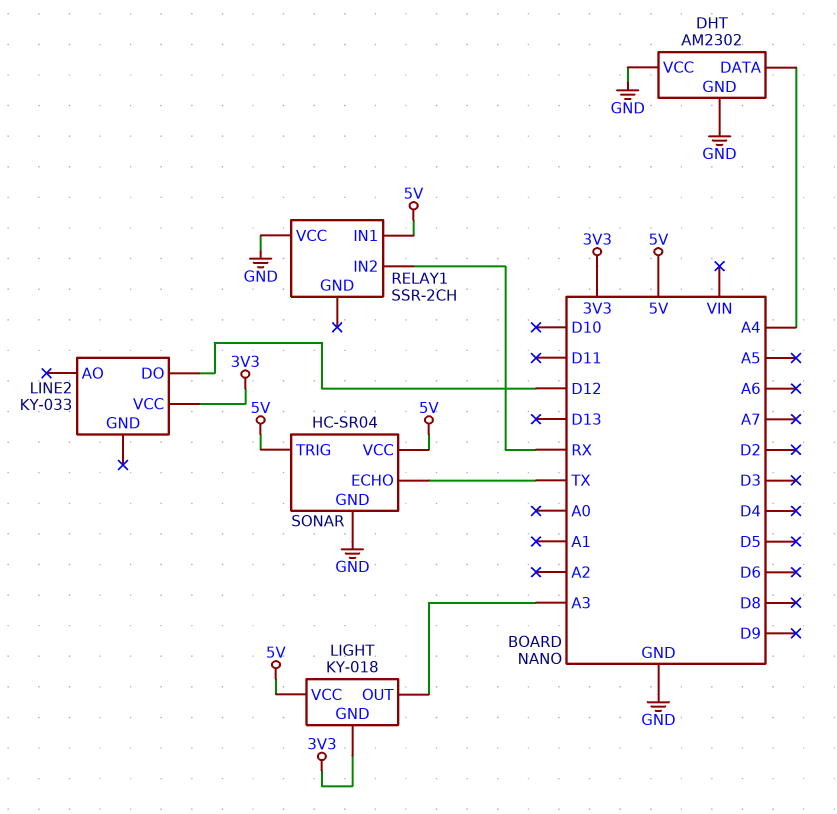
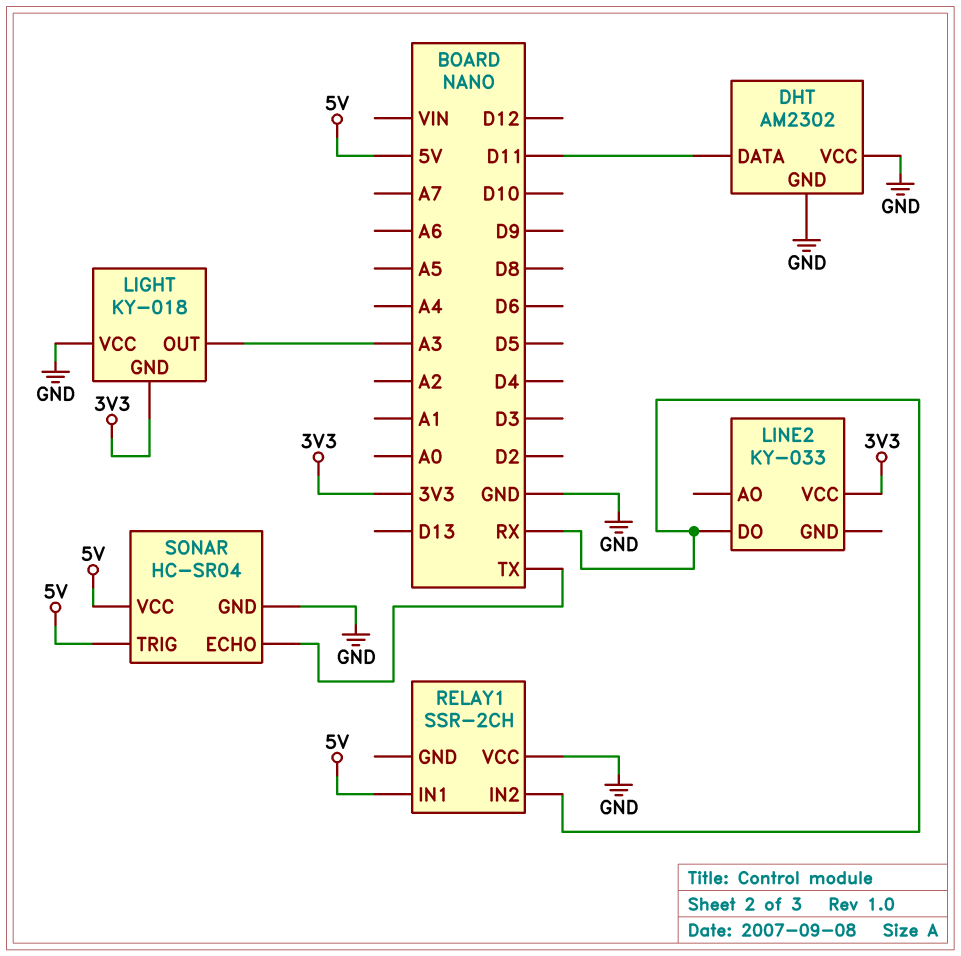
DHT pin DATA: A4 -> D11
LIGHT pin VCC: 5V -> GND
LINE2 pin DO: D12 -> RX

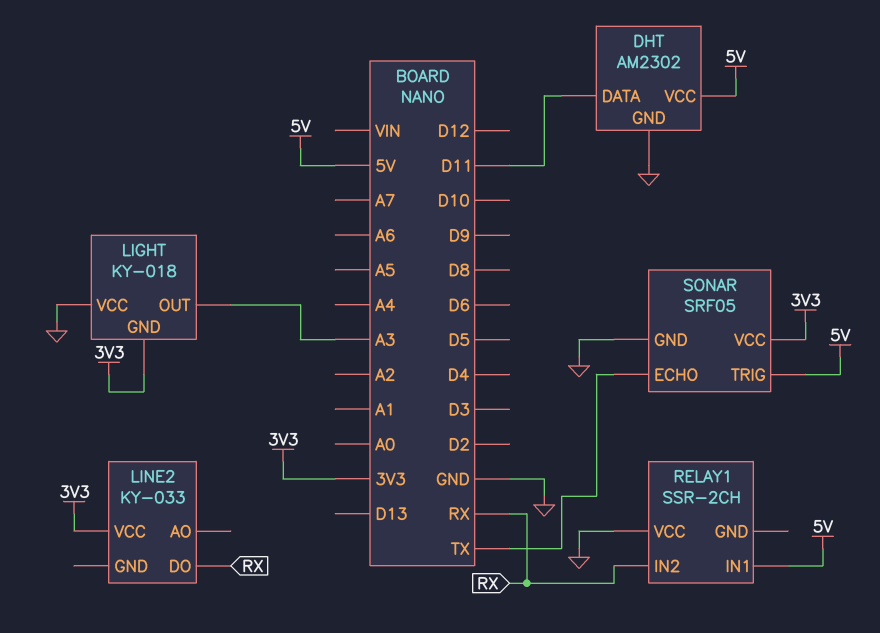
DHT pin VCC: GND -> 5V
SONAR: HC-SR04 -> SRF05
SONAR pin VCC: 5V -> 3V3

